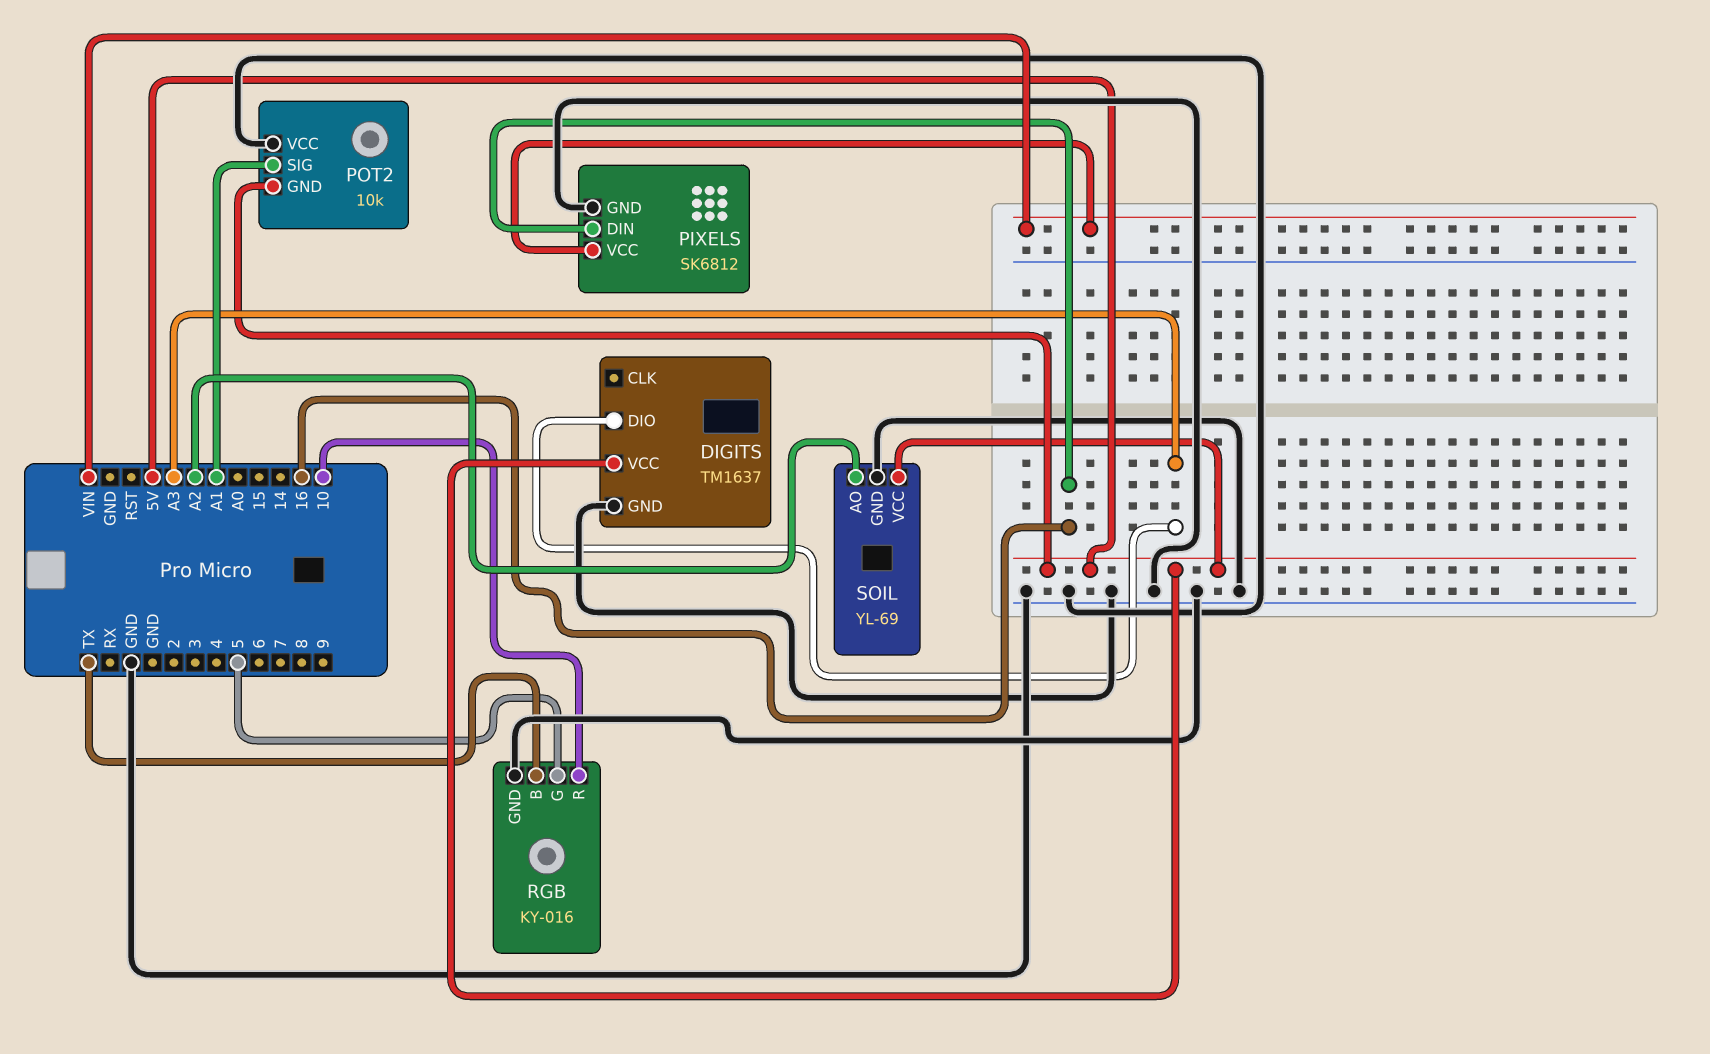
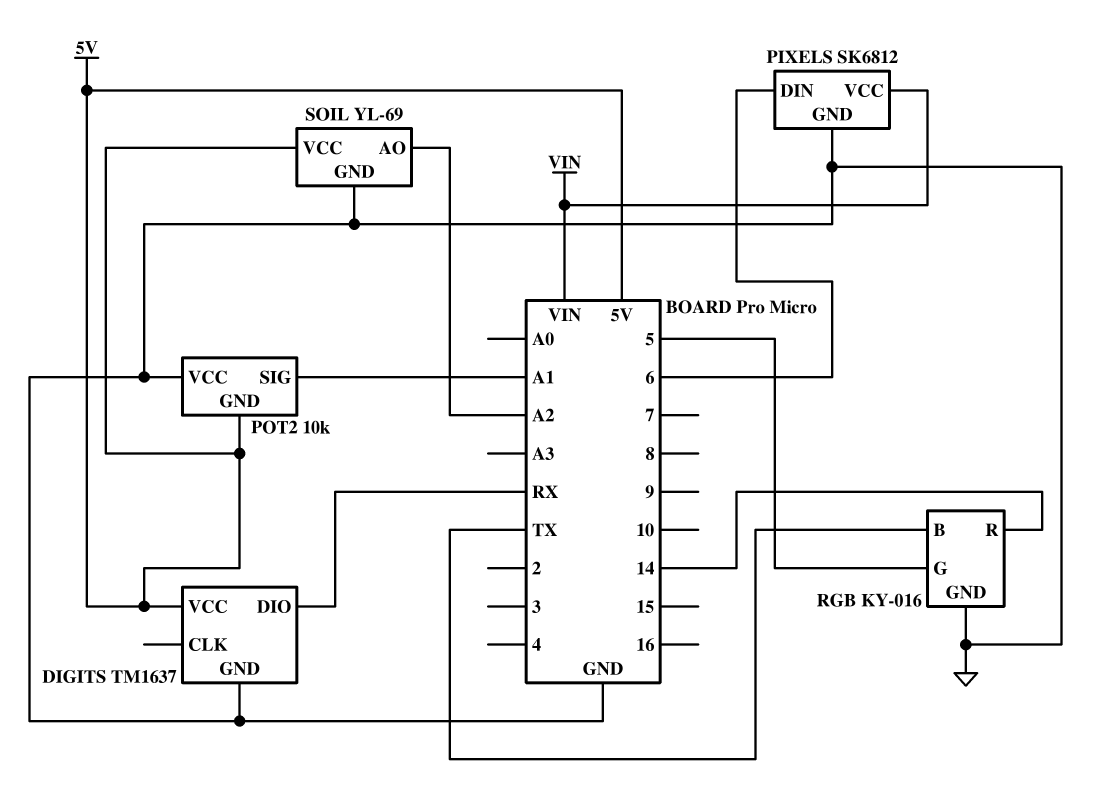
DIGITS pin DIO: A3 -> RX
PIXELS pin DIN: 16 -> 6
RGB pin R: 10 -> 14

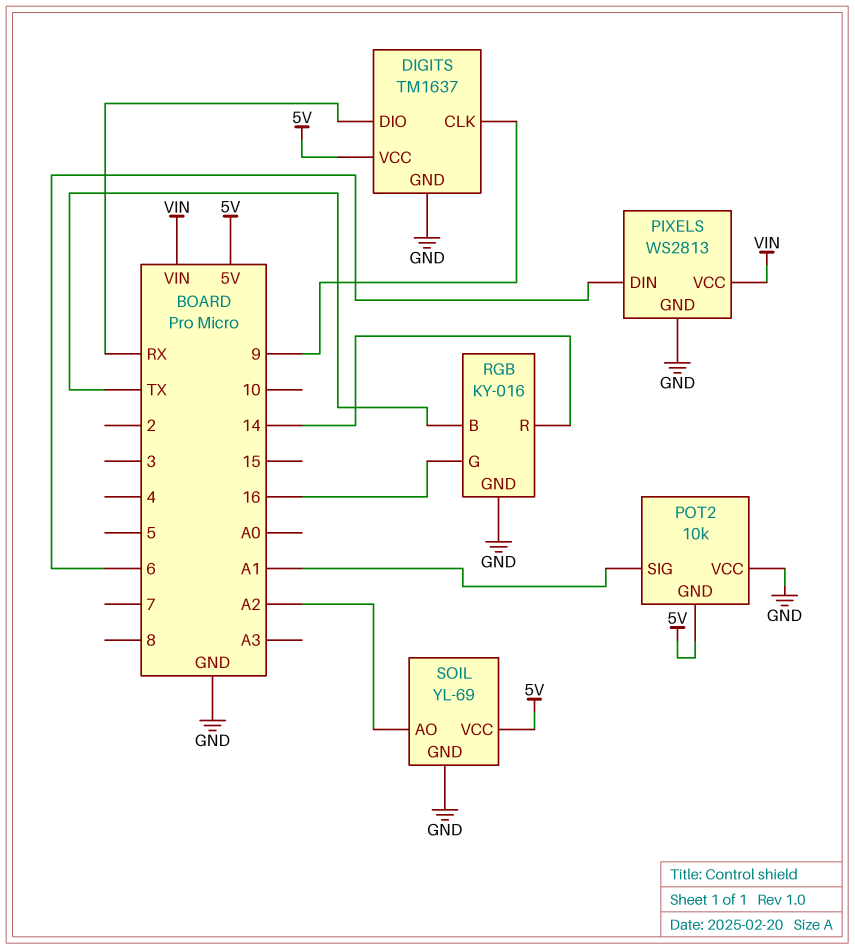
DIGITS pin CLK: none -> 9
PIXELS: SK6812 -> WS2813
RGB pin G: 5 -> 16

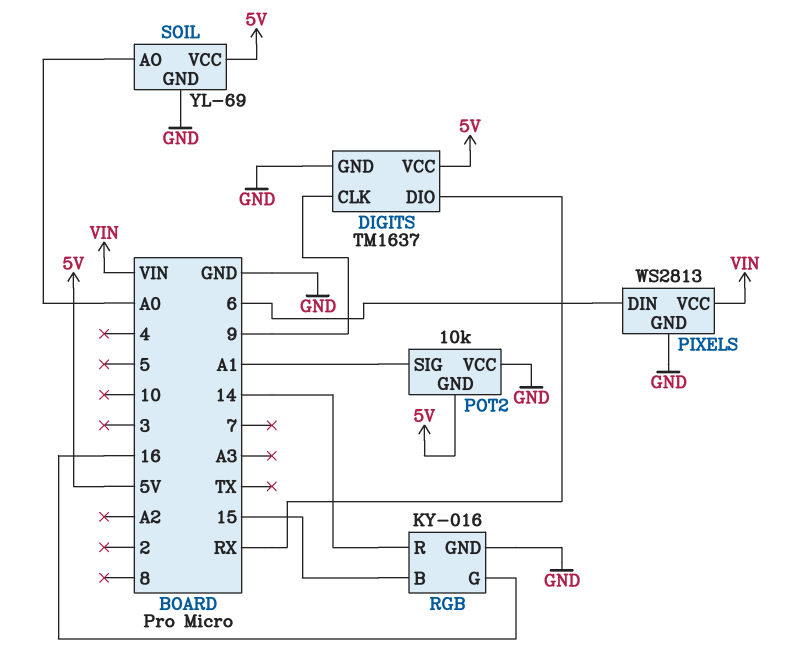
RGB pin B: TX -> 15
SOIL pin AO: A2 -> A0

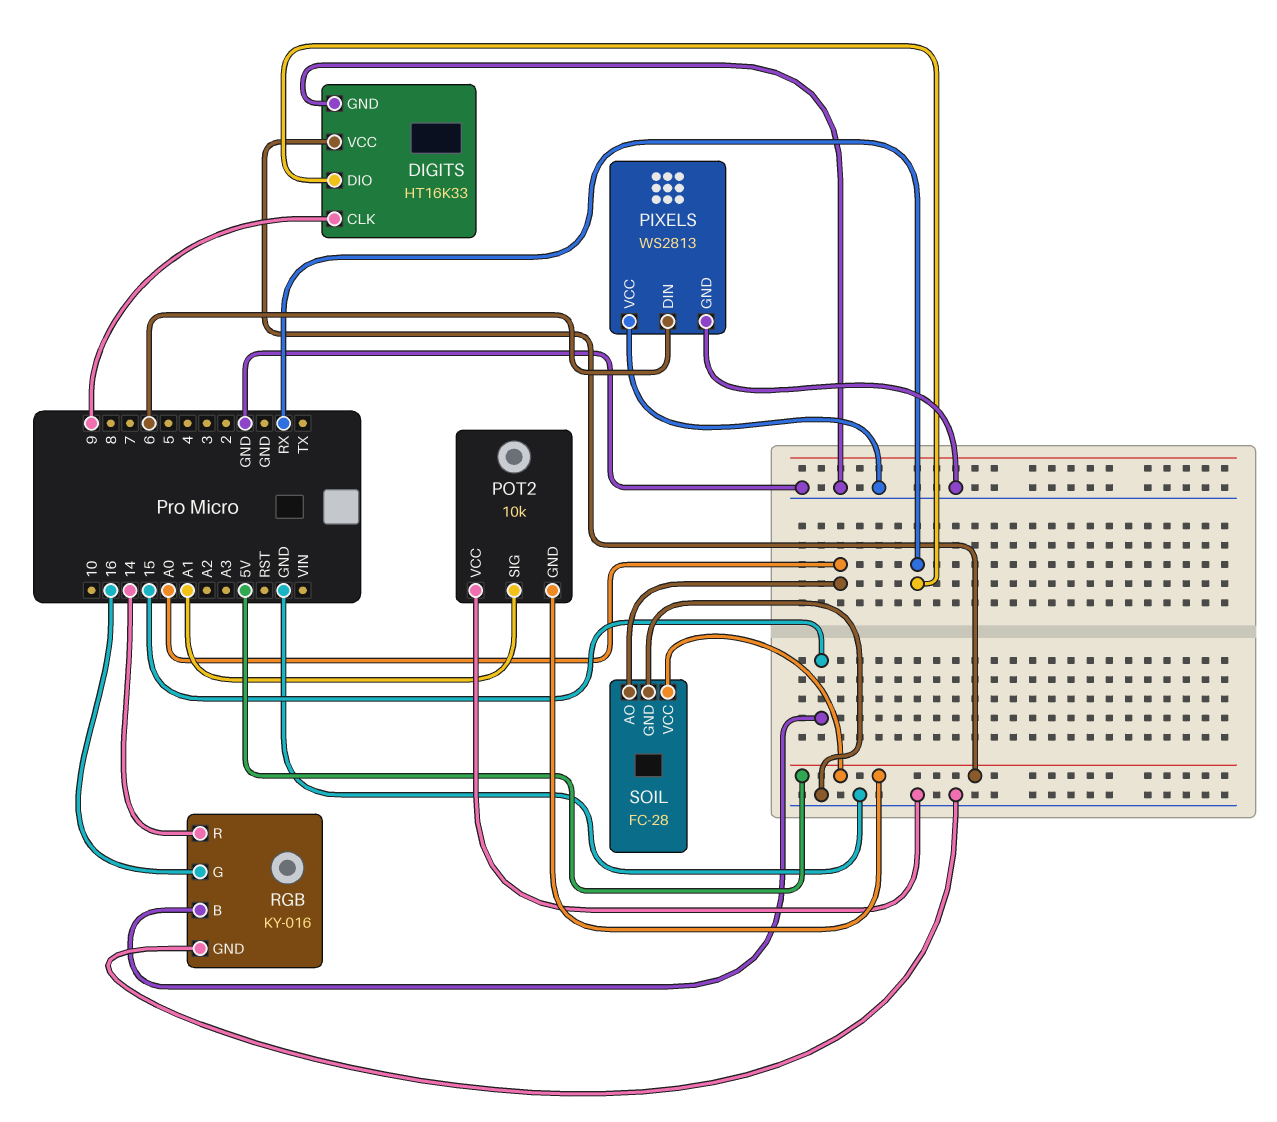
DIGITS: TM1637 -> HT16K33
PIXELS pin VCC: VIN -> GND
SOIL: YL-69 -> FC-28

